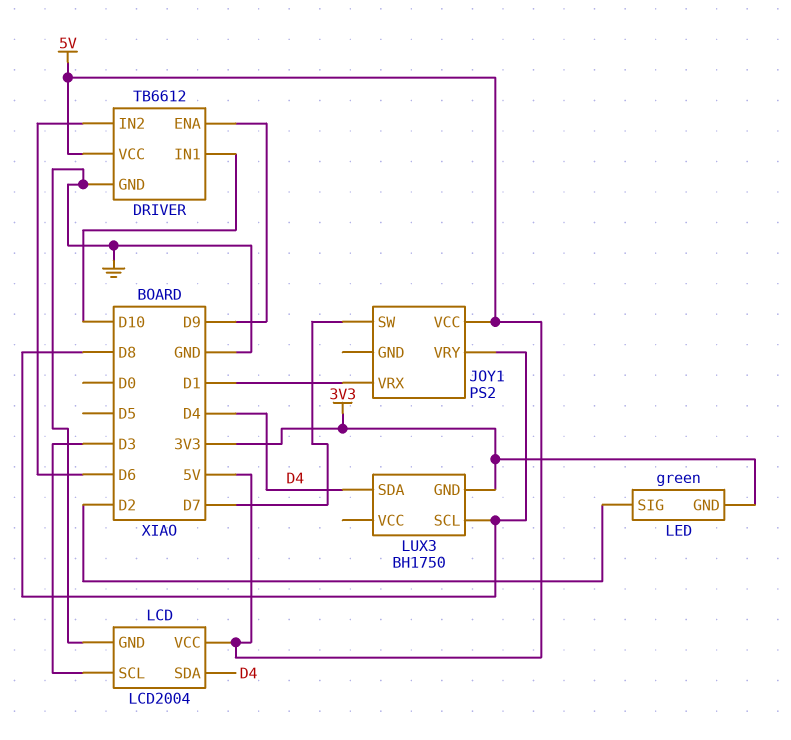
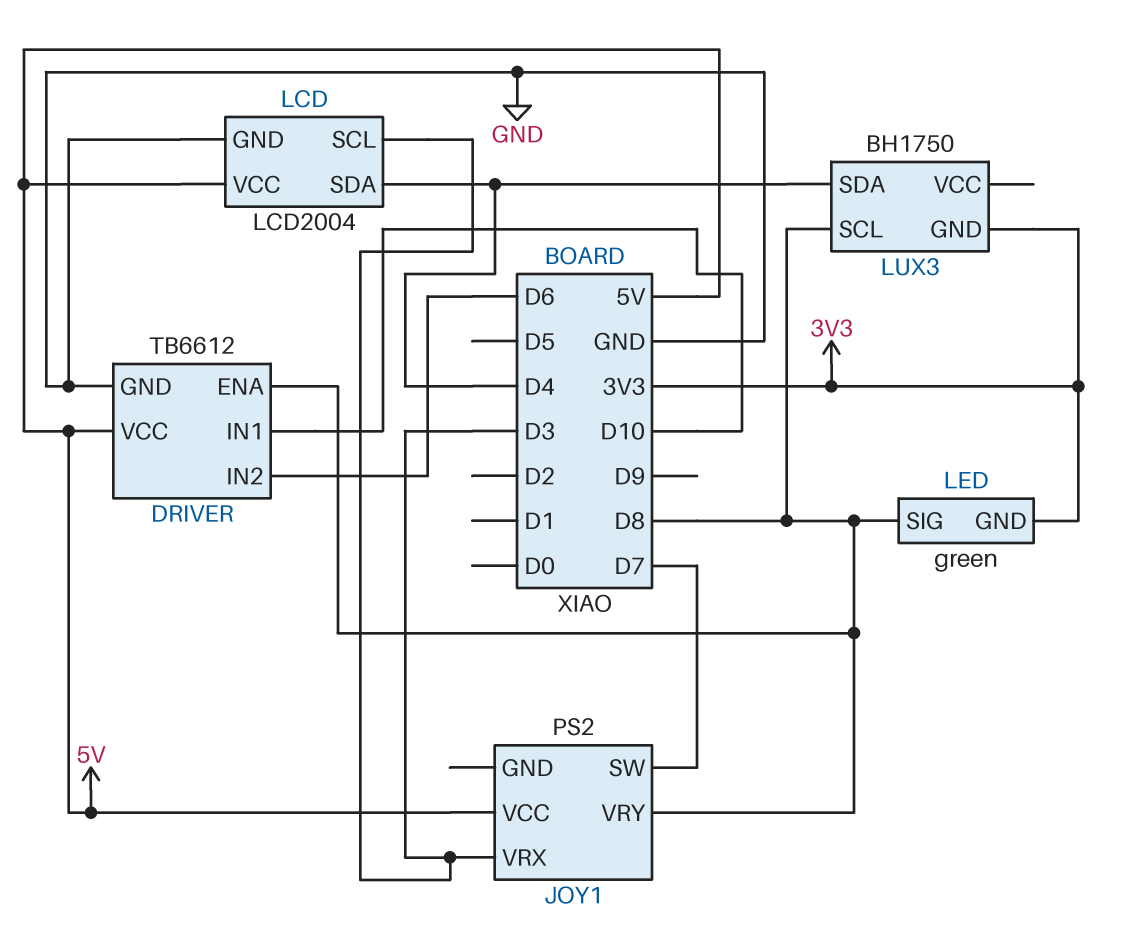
DRIVER pin ENA: D9 -> D8
JOY1 pin VRX: D1 -> D3
LED pin SIG: D2 -> D8

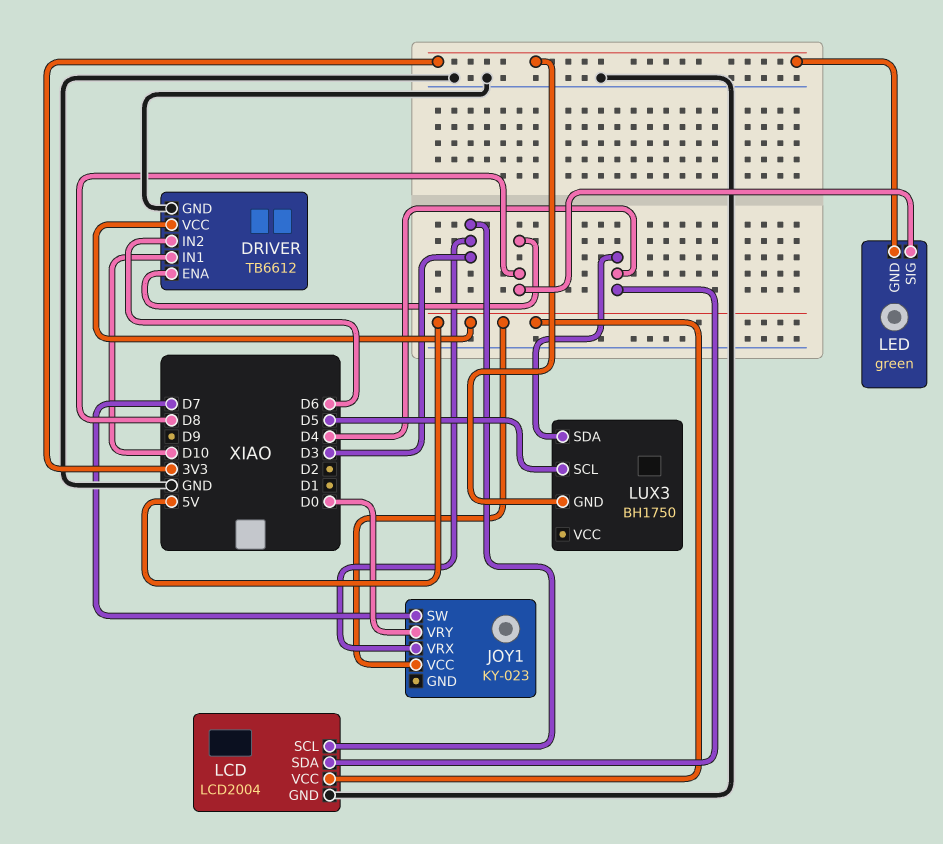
JOY1: PS2 -> KY-023
JOY1 pin VRY: D8 -> D0
LUX3 pin SCL: D8 -> D5

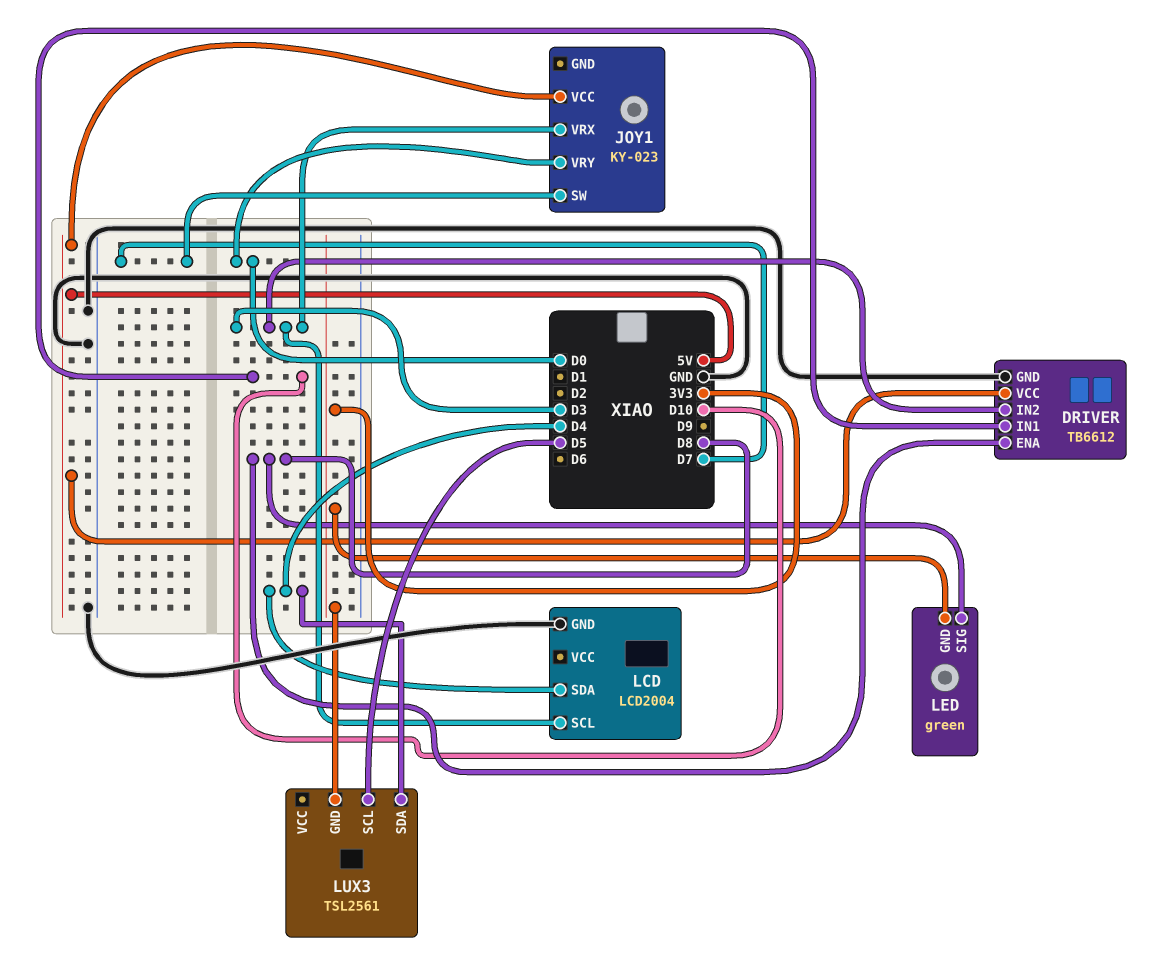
DRIVER pin IN2: D6 -> D3
LCD pin VCC: 5V -> none
LUX3: BH1750 -> TSL2561

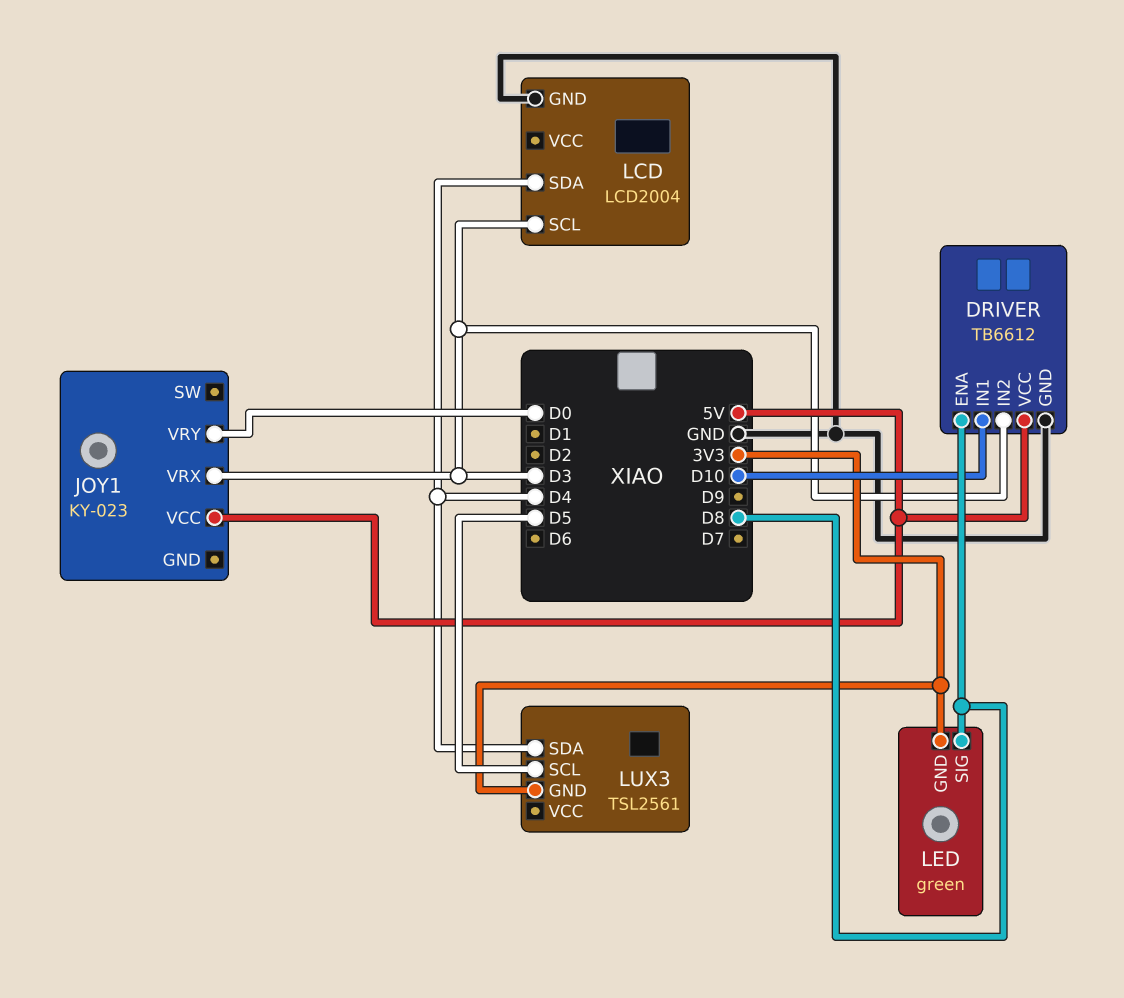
JOY1 pin SW: D7 -> none

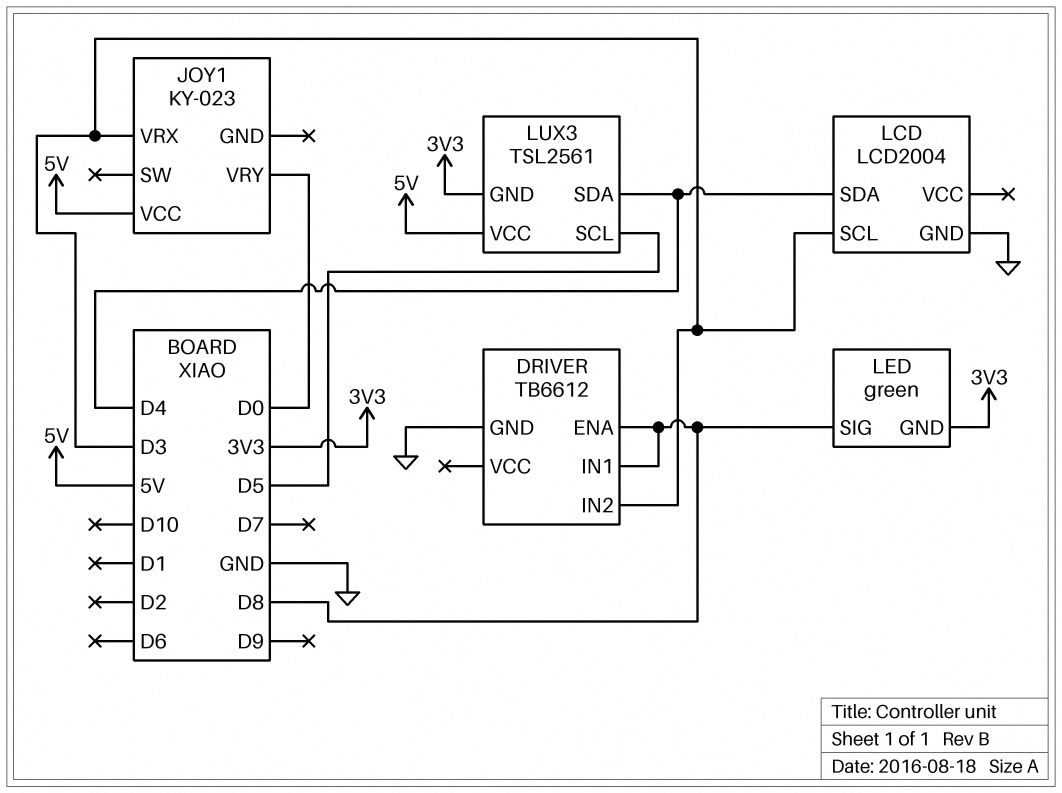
DRIVER pin IN1: D10 -> D8
DRIVER pin VCC: 5V -> none
LUX3 pin VCC: none -> 5V

